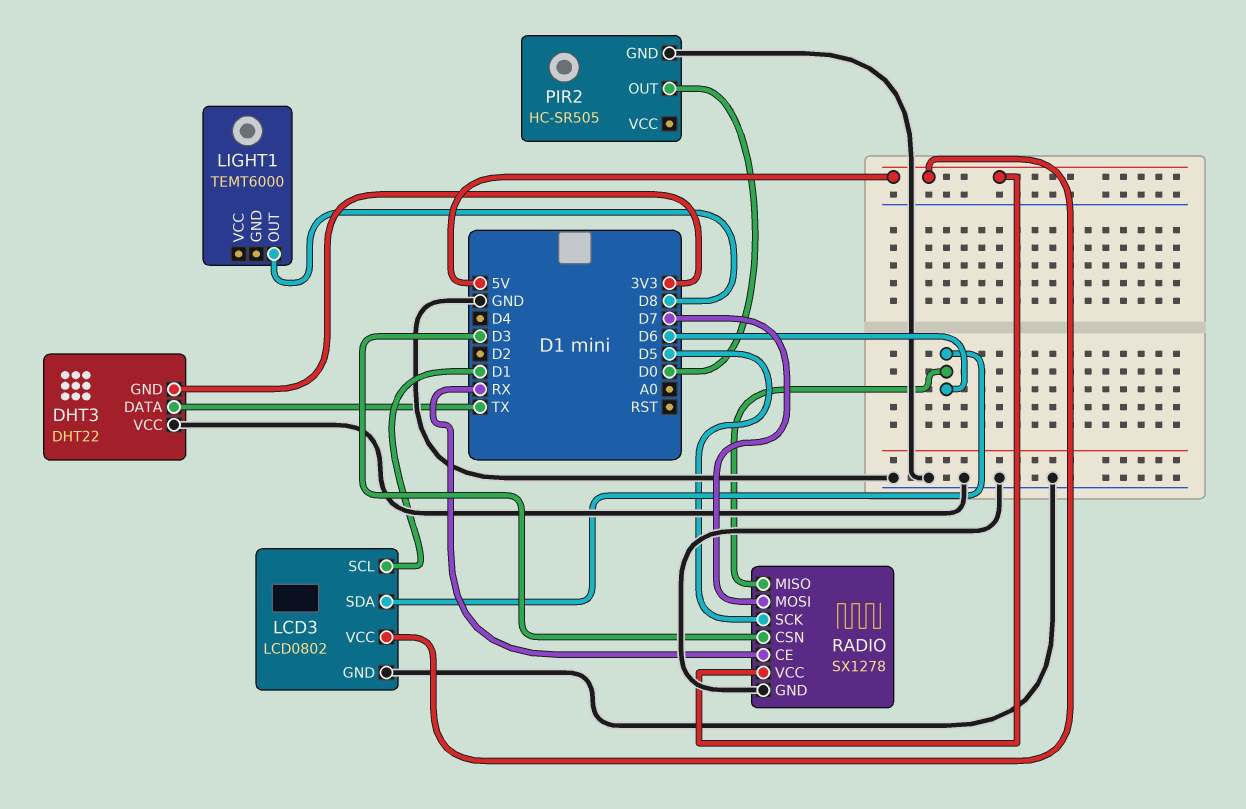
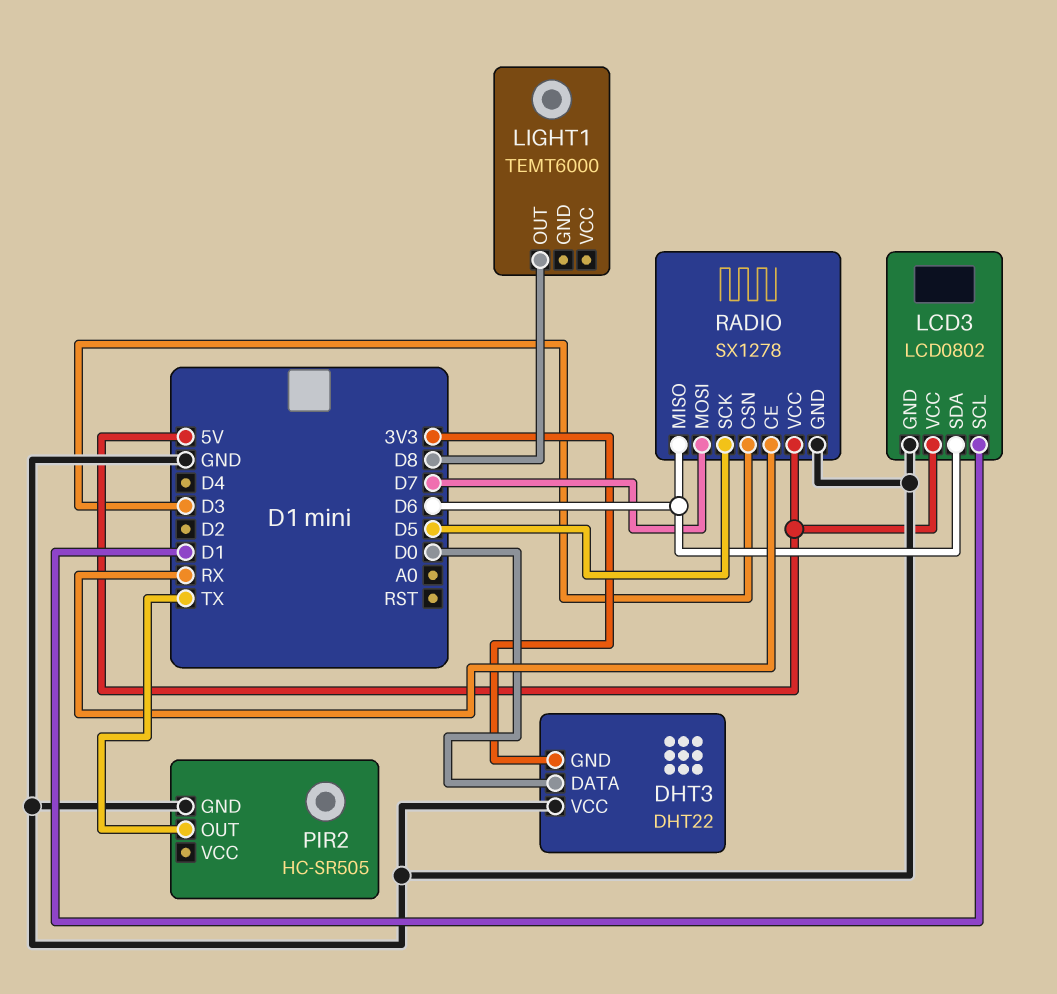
DHT3 pin DATA: TX -> D0
PIR2 pin OUT: D0 -> TX

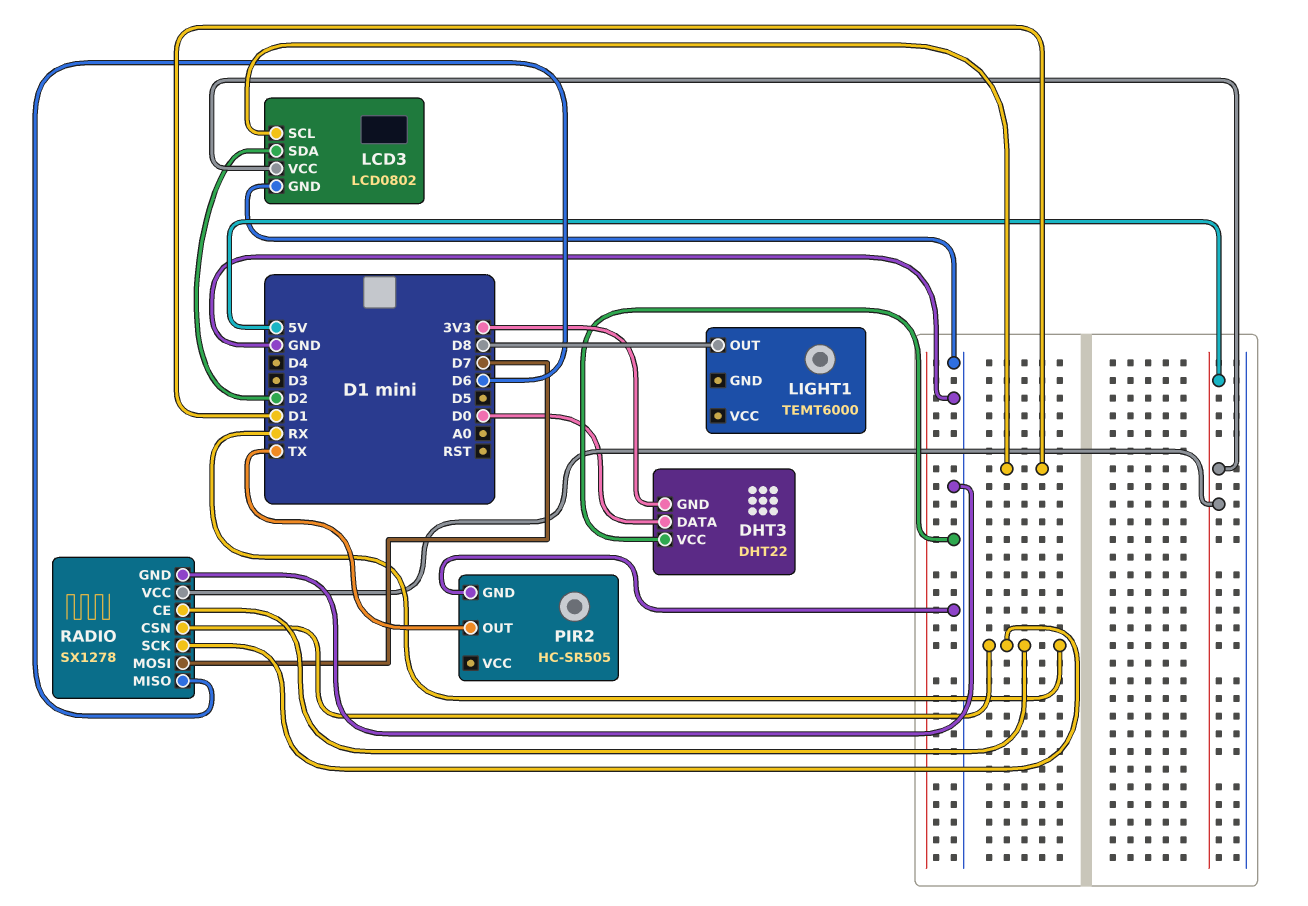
LCD3 pin SDA: D6 -> D2
RADIO pin CSN: D3 -> RX
RADIO pin SCK: D5 -> RX

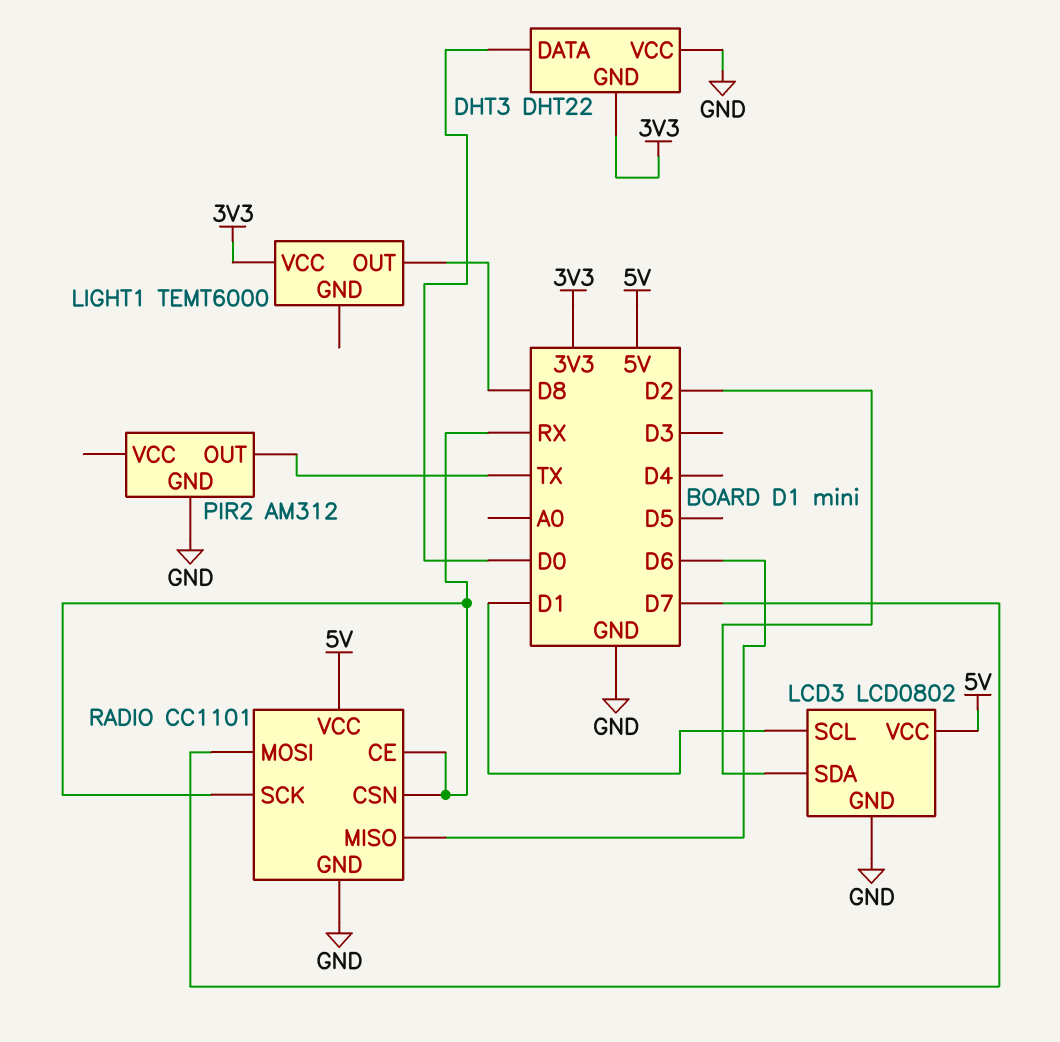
LIGHT1 pin VCC: none -> 3V3
PIR2: HC-SR505 -> AM312
RADIO: SX1278 -> CC1101

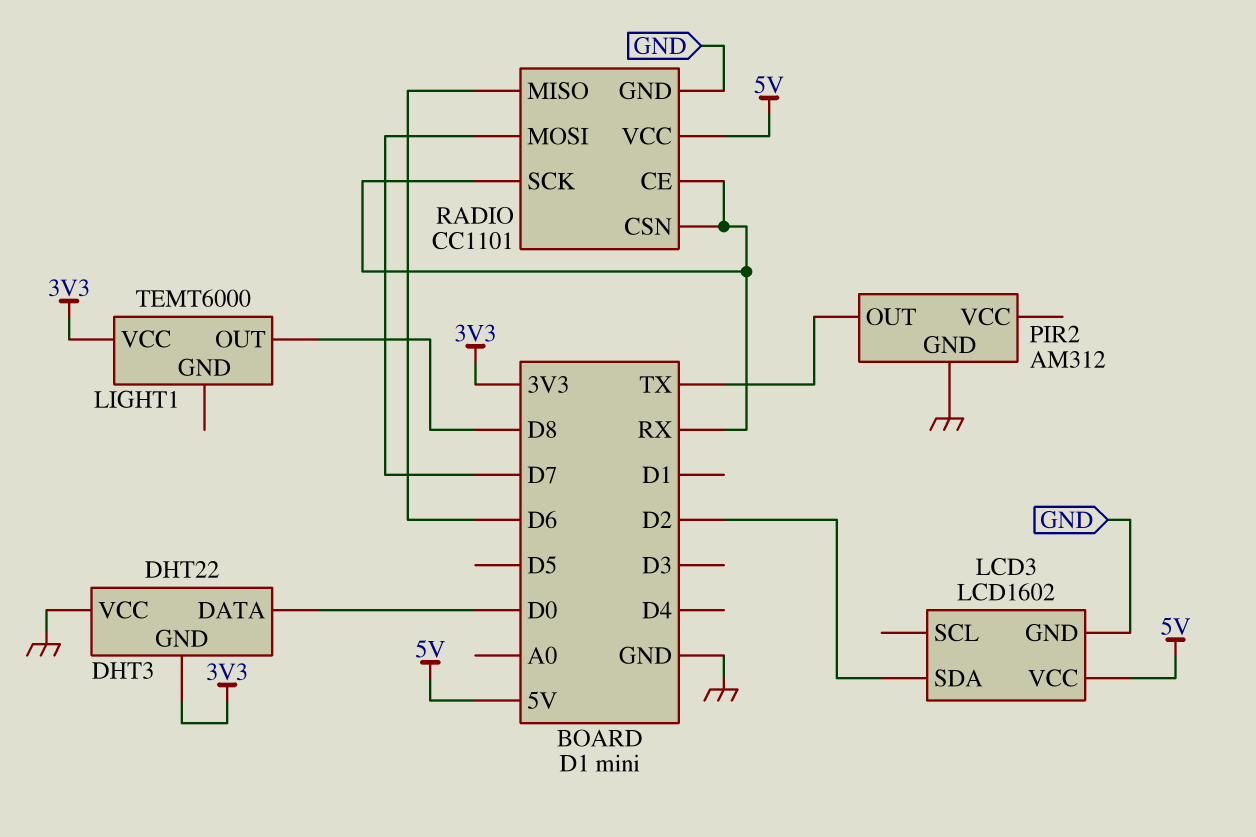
LCD3: LCD0802 -> LCD1602
LCD3 pin SCL: D1 -> none

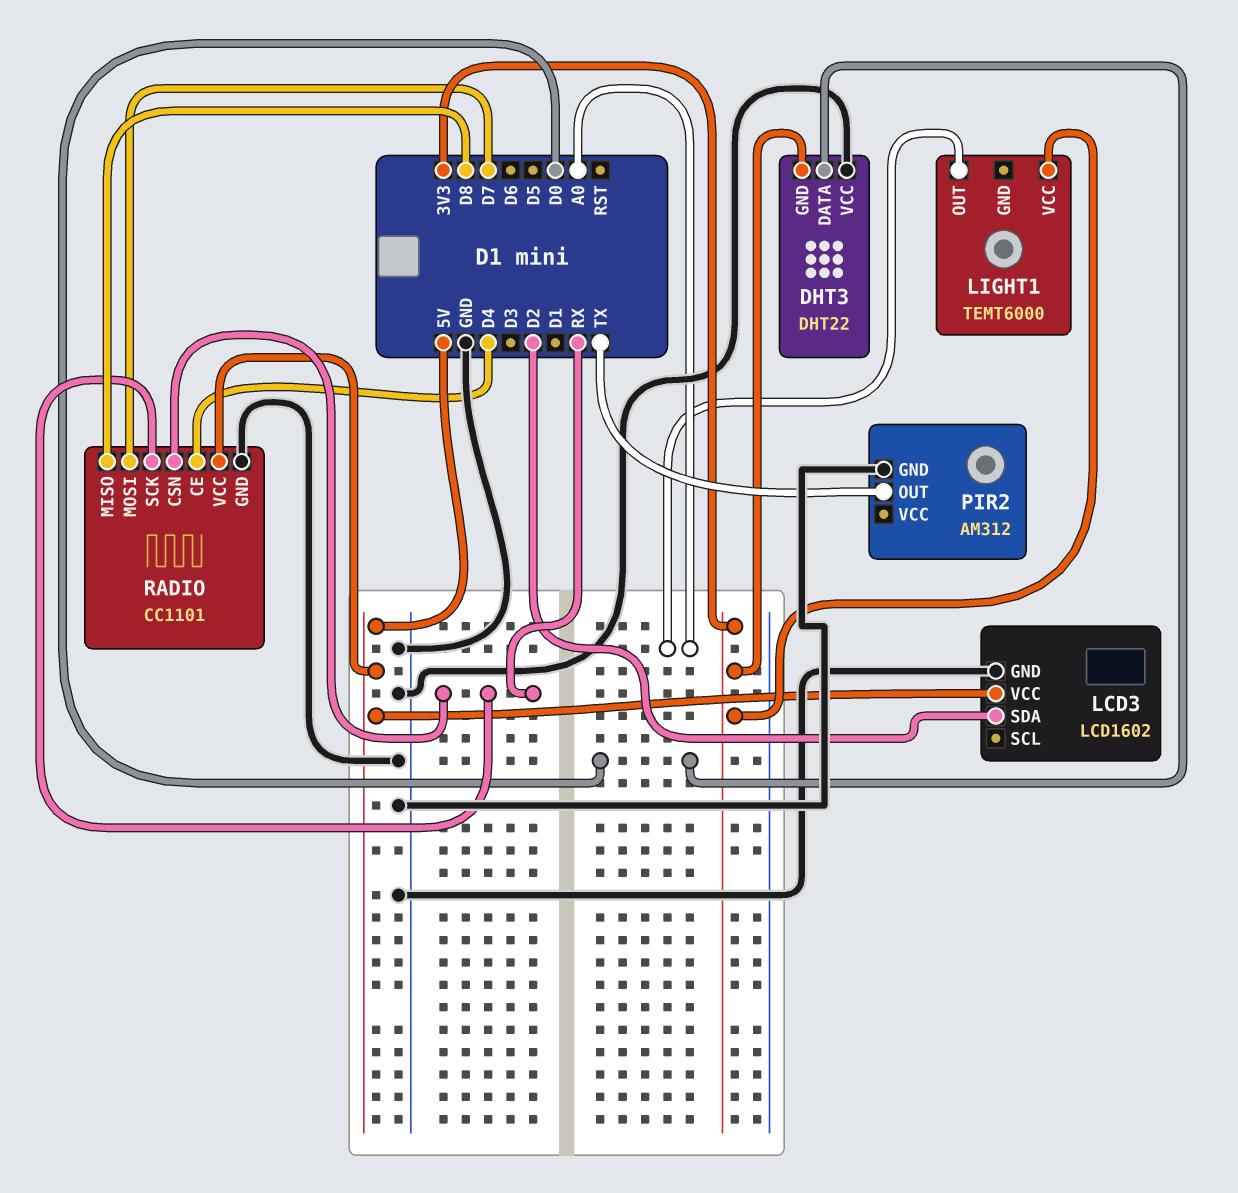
LIGHT1 pin OUT: D8 -> A0
RADIO pin CE: RX -> D4
RADIO pin MISO: D6 -> D8

